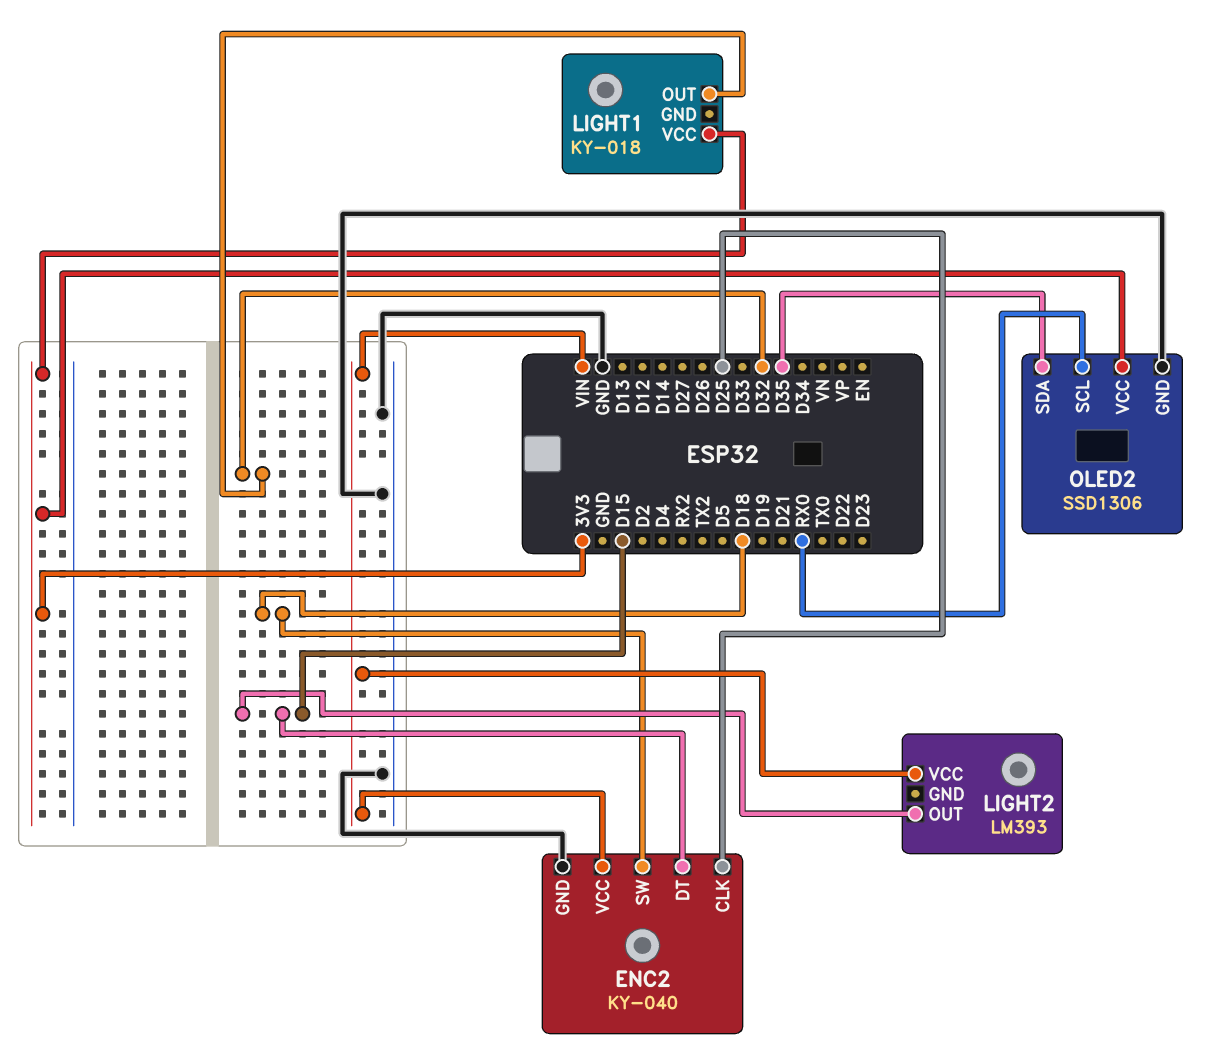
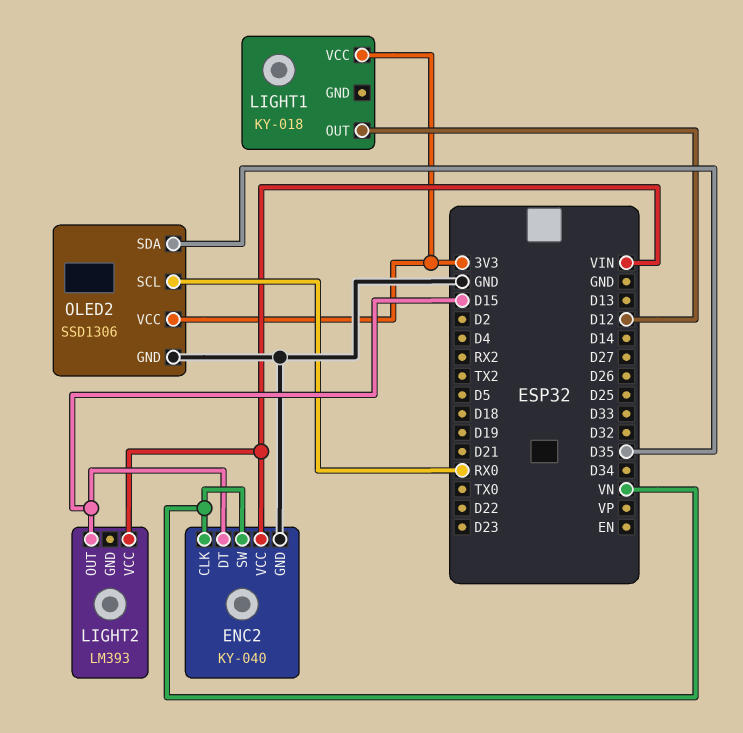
ENC2 pin CLK: D25 -> VN
ENC2 pin SW: D18 -> VN
LIGHT1 pin OUT: D32 -> D12

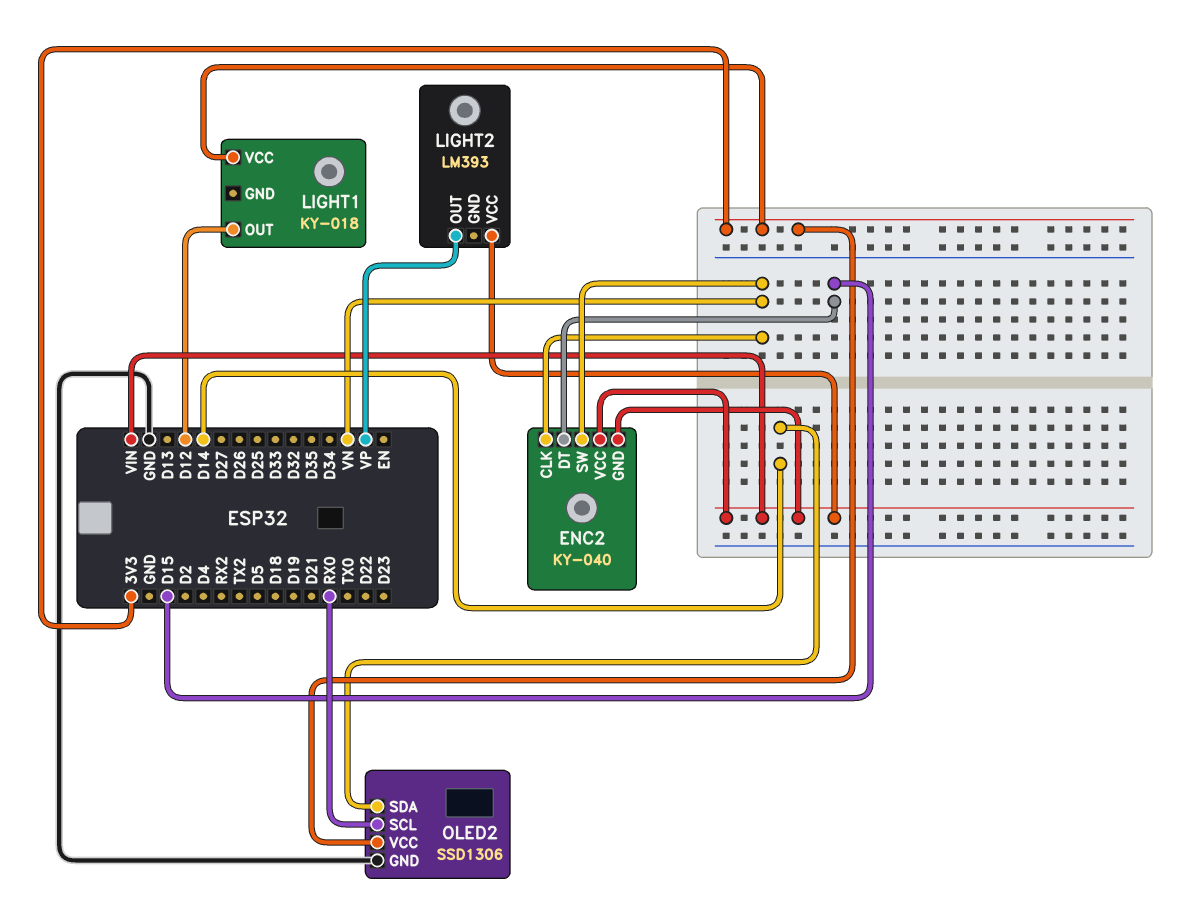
ENC2 pin GND: GND -> VIN
LIGHT2 pin OUT: D15 -> VP
OLED2 pin SDA: D35 -> D14

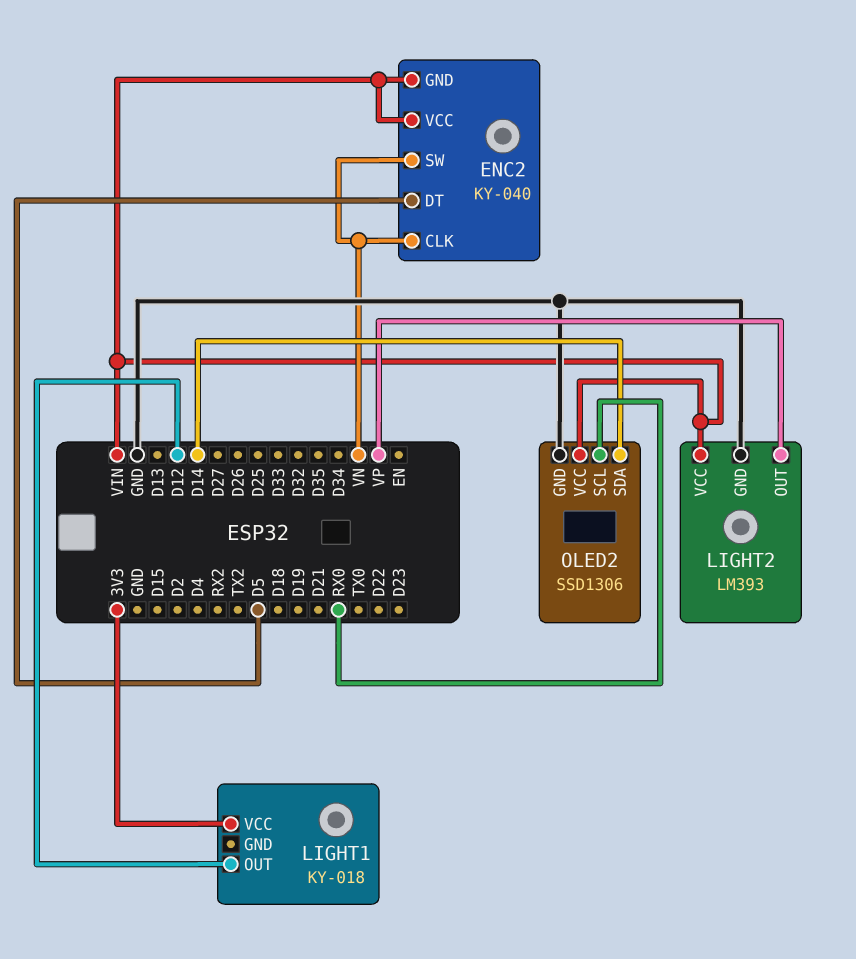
ENC2 pin DT: D15 -> D5
LIGHT2 pin GND: none -> GND
OLED2 pin VCC: 3V3 -> VIN

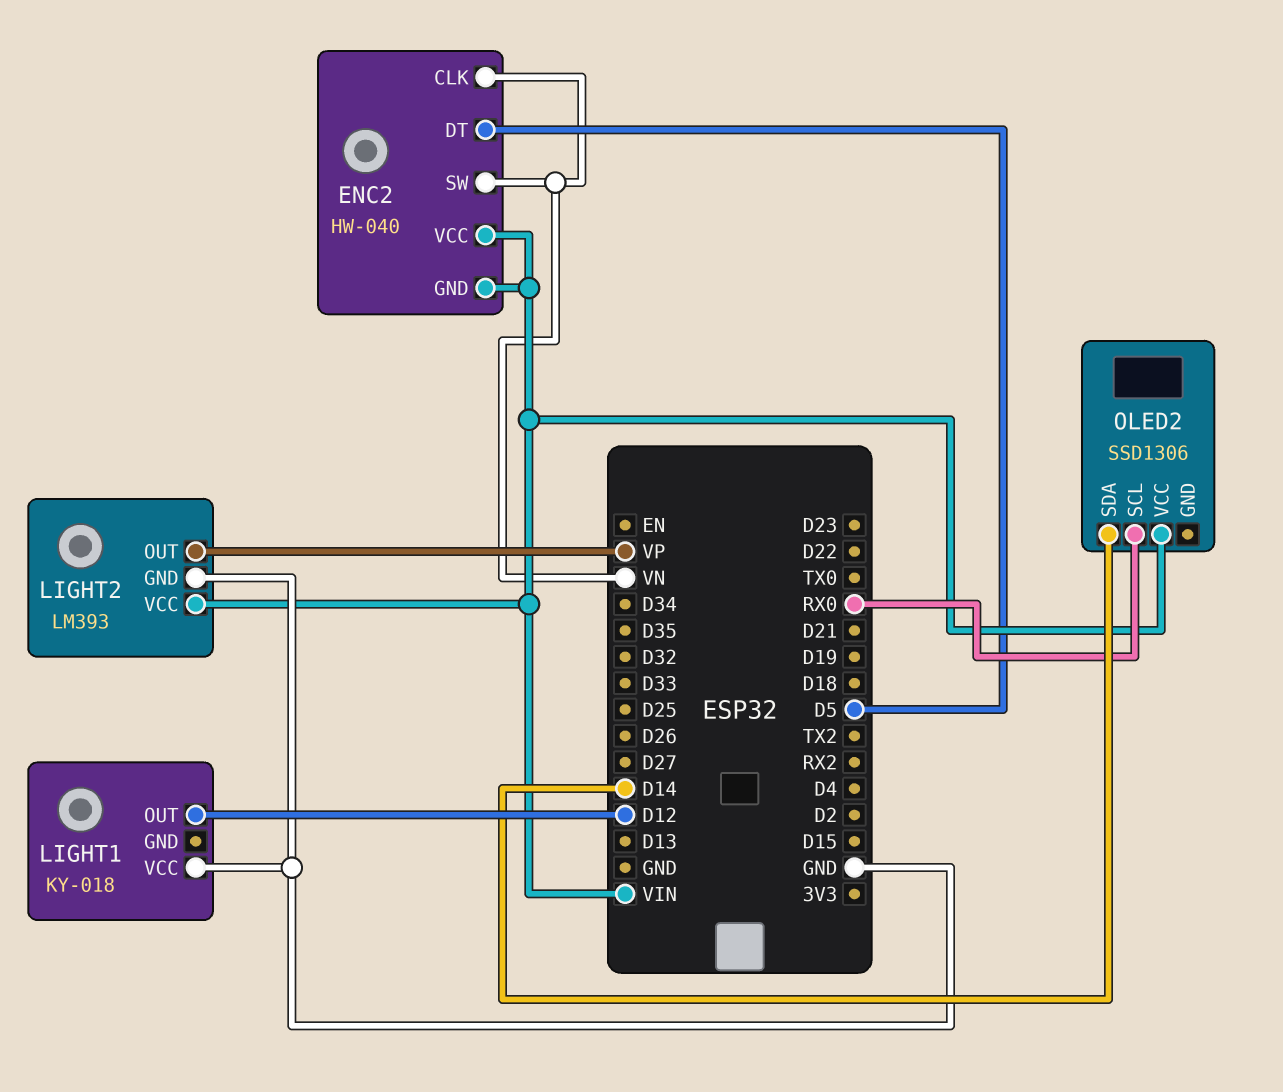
ENC2: KY-040 -> HW-040
LIGHT1 pin VCC: 3V3 -> GND
OLED2 pin GND: GND -> none

